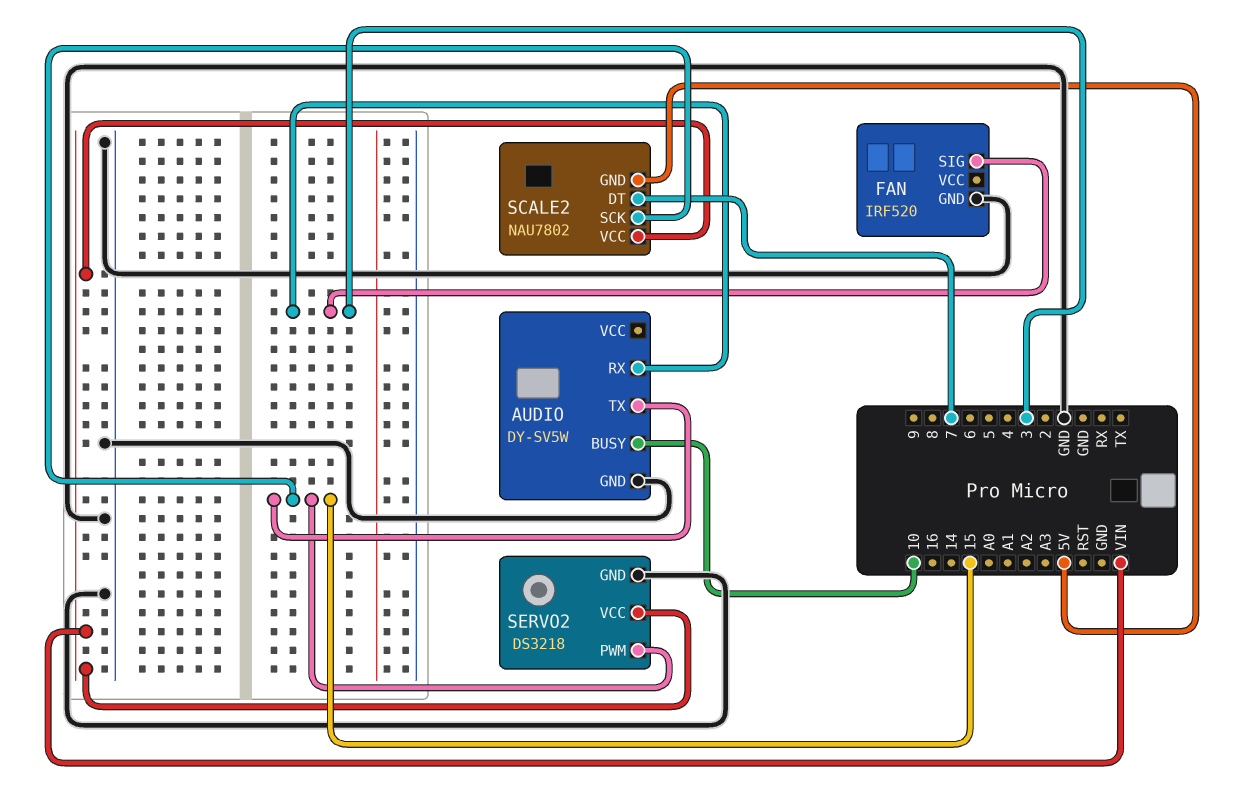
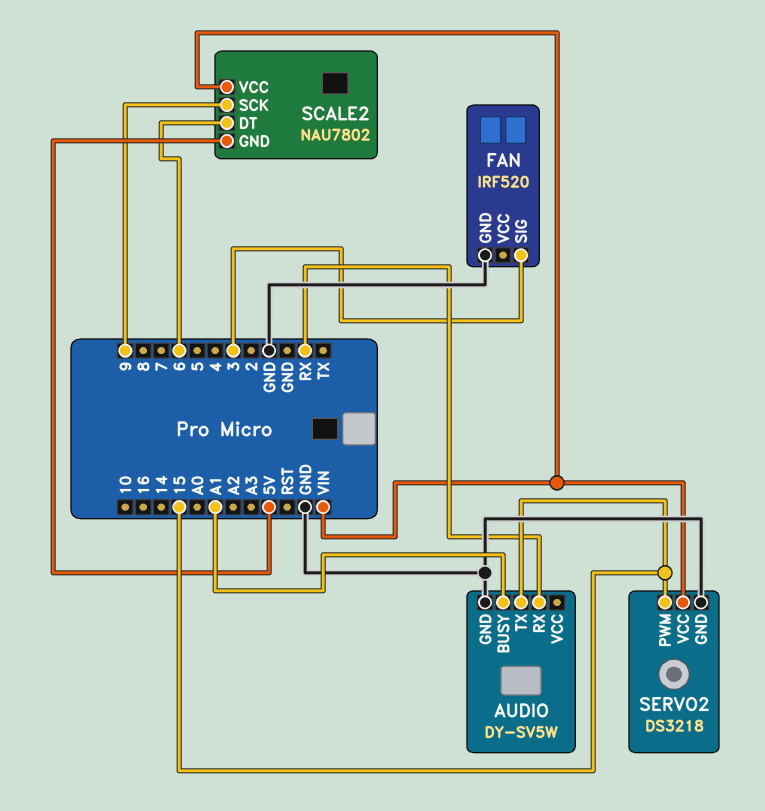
AUDIO pin BUSY: 10 -> A1
AUDIO pin RX: 3 -> RX
SCALE2 pin DT: 7 -> 6
SCALE2 pin SCK: 15 -> 9

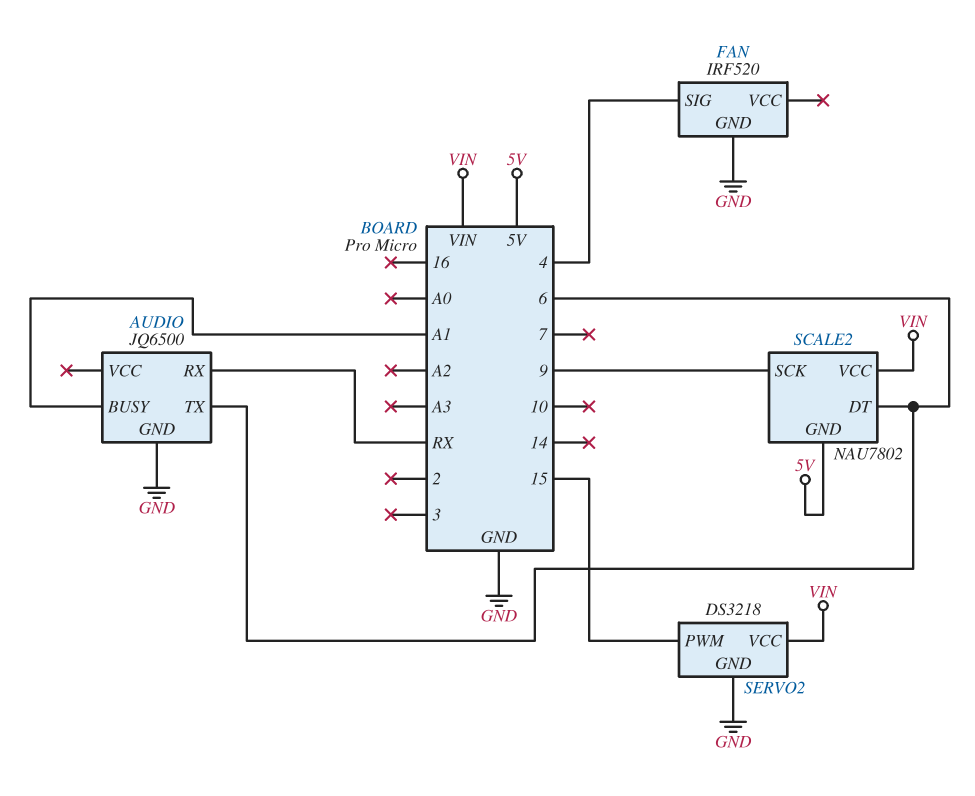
AUDIO: DY-SV5W -> JQ6500
AUDIO pin TX: 15 -> 6
FAN pin SIG: 3 -> 4

